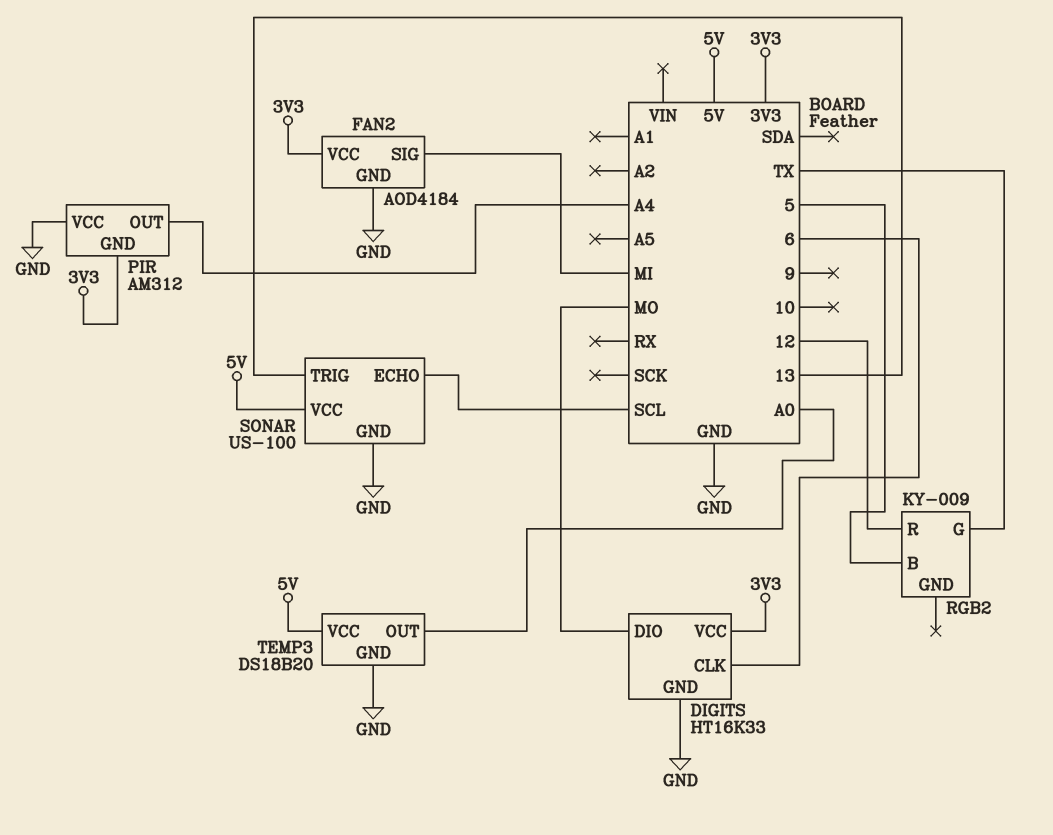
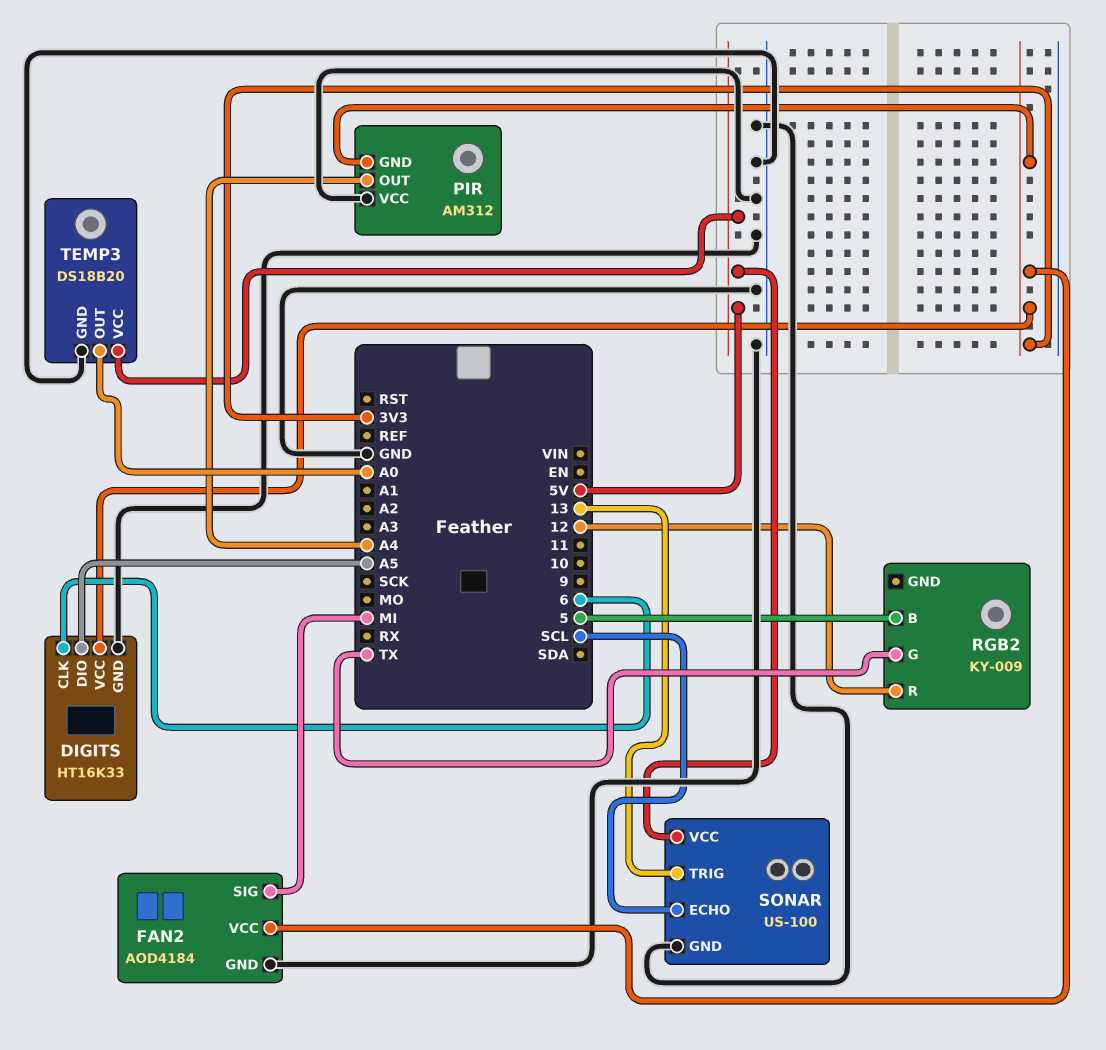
DIGITS pin DIO: MO -> A5

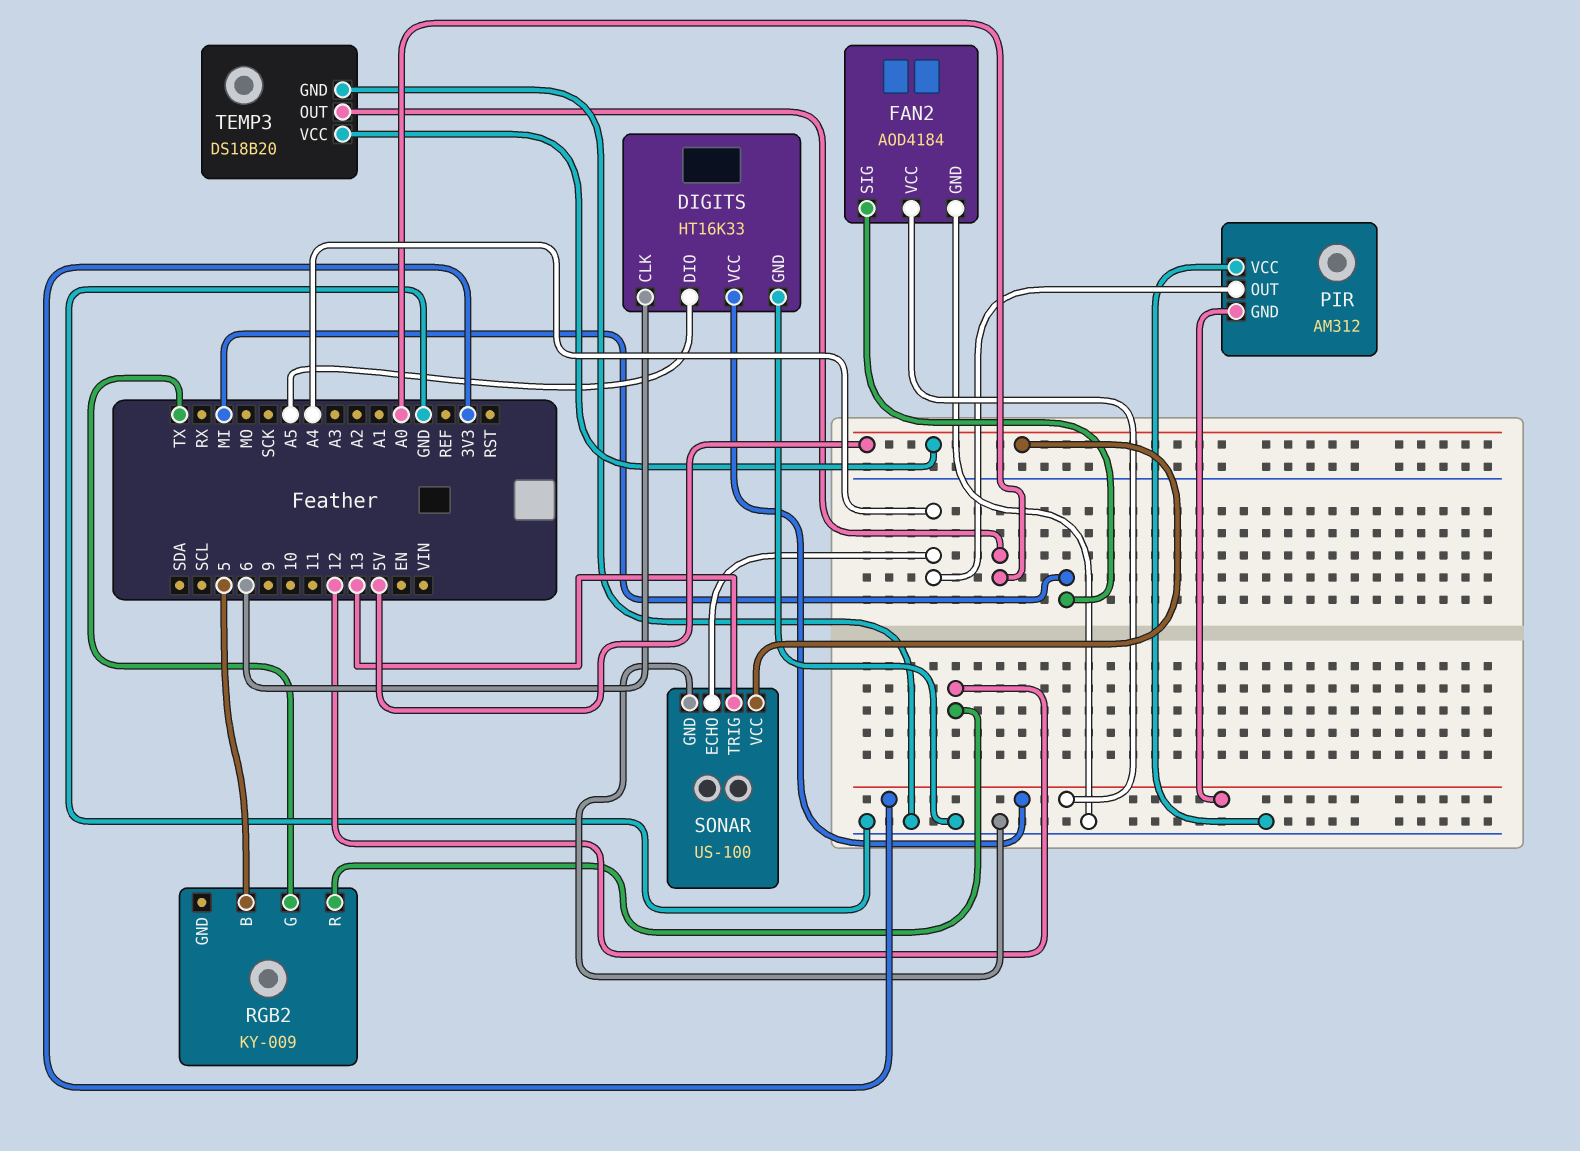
SONAR pin ECHO: SCL -> A4

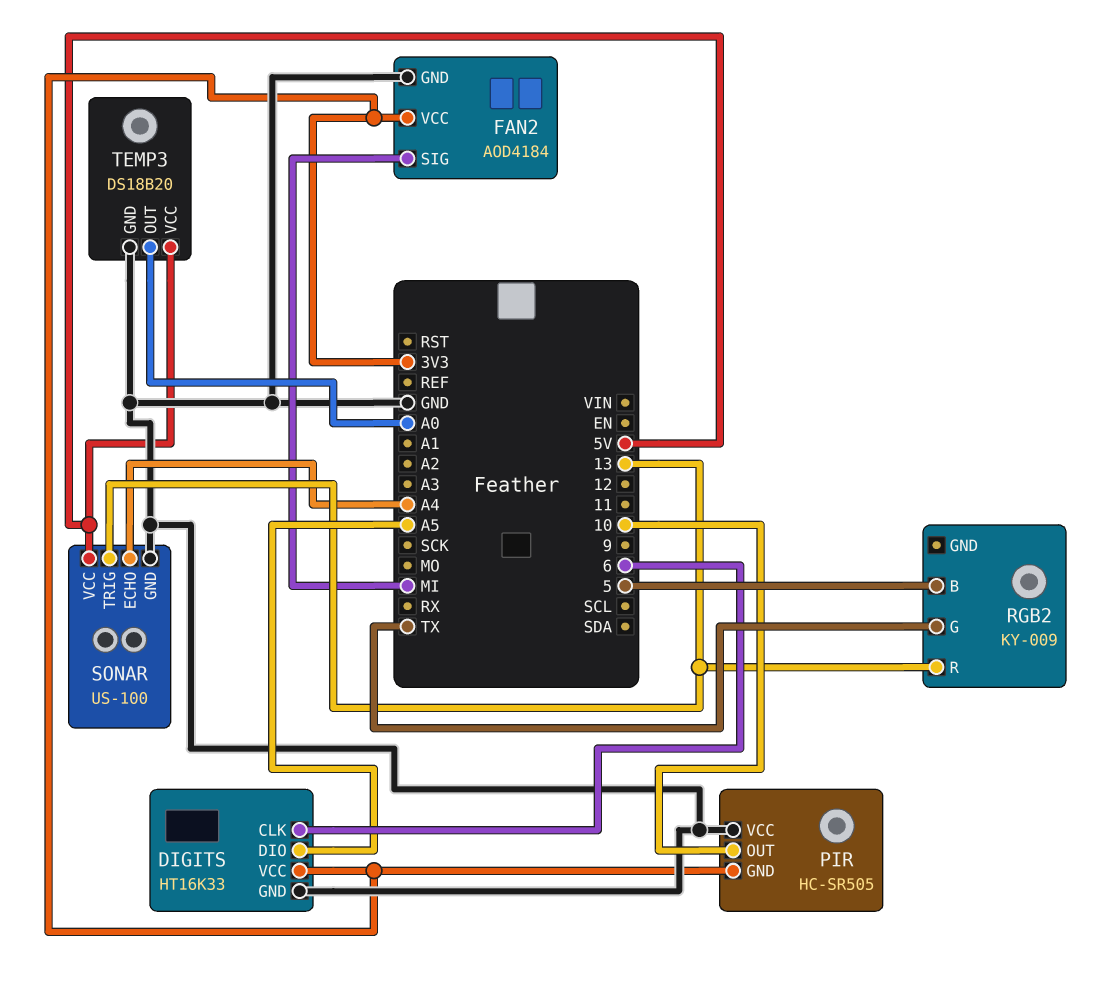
PIR: AM312 -> HC-SR505
PIR pin OUT: A4 -> 10
RGB2 pin R: 12 -> 13

